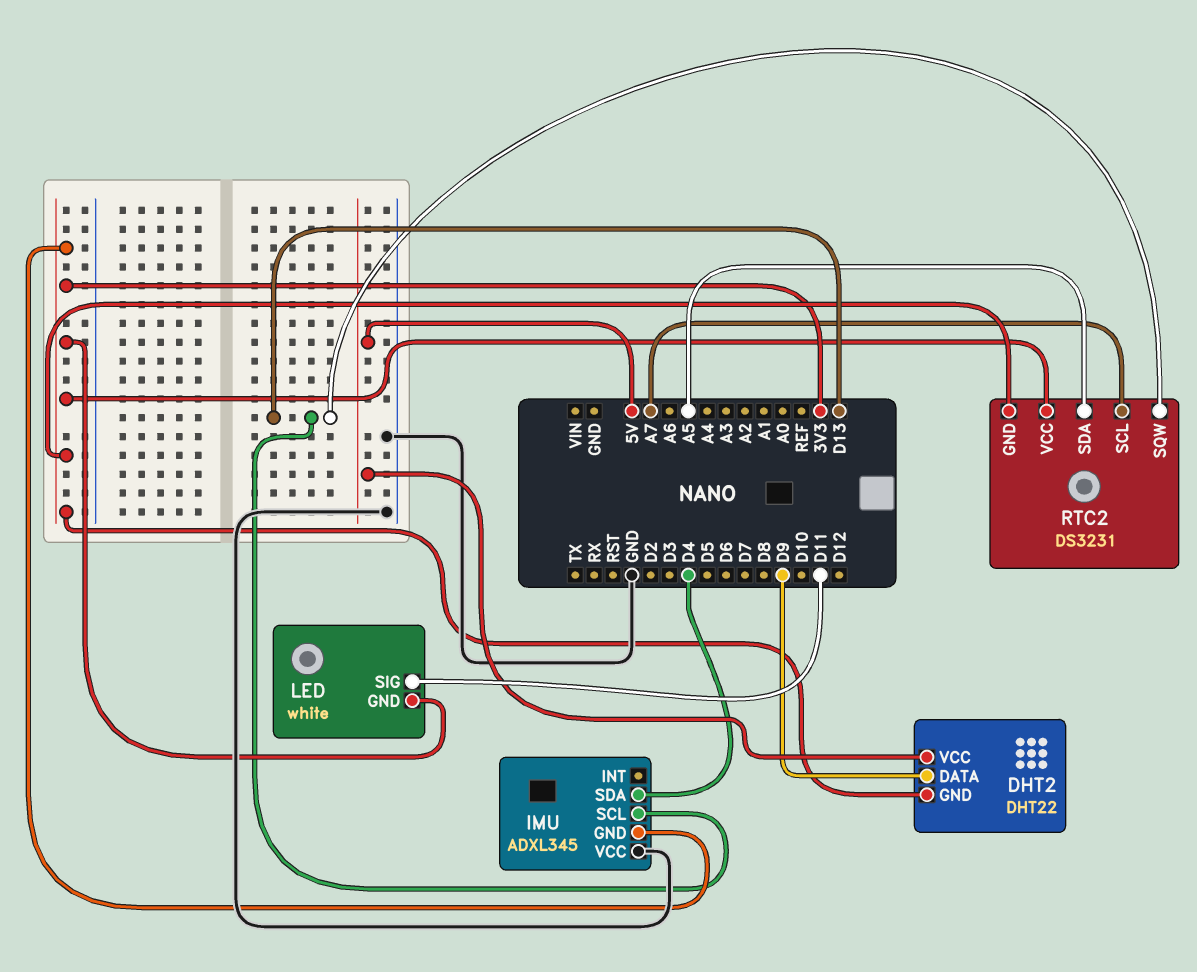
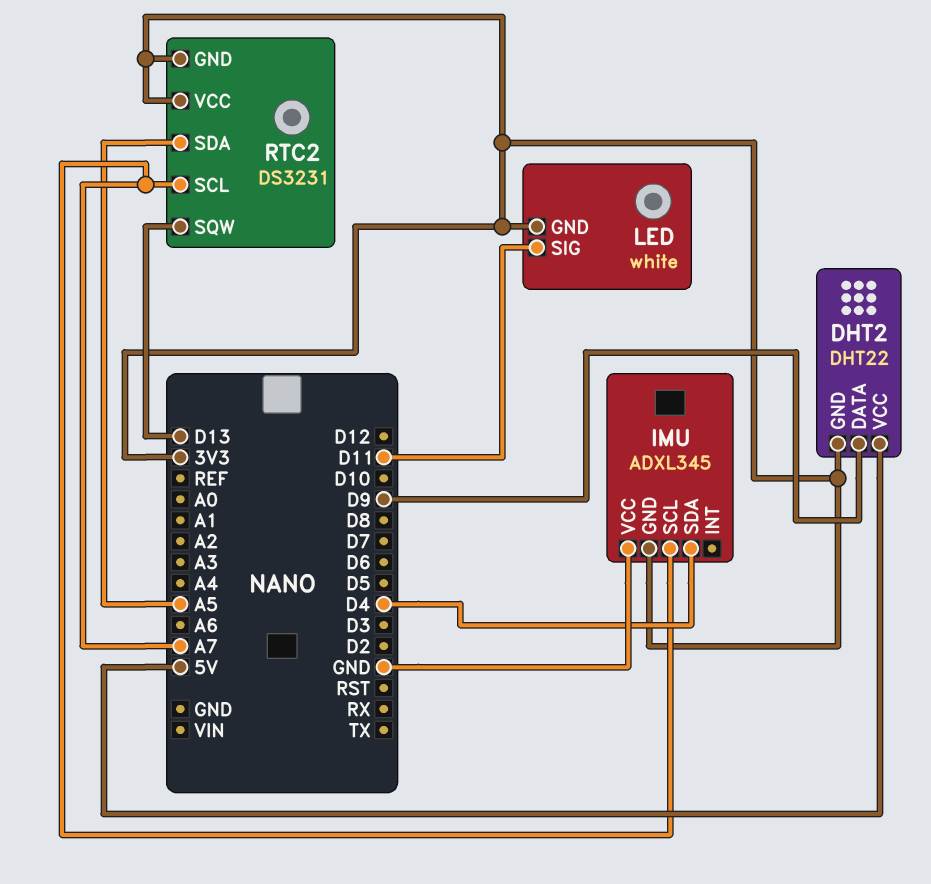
IMU pin SCL: D13 -> A7

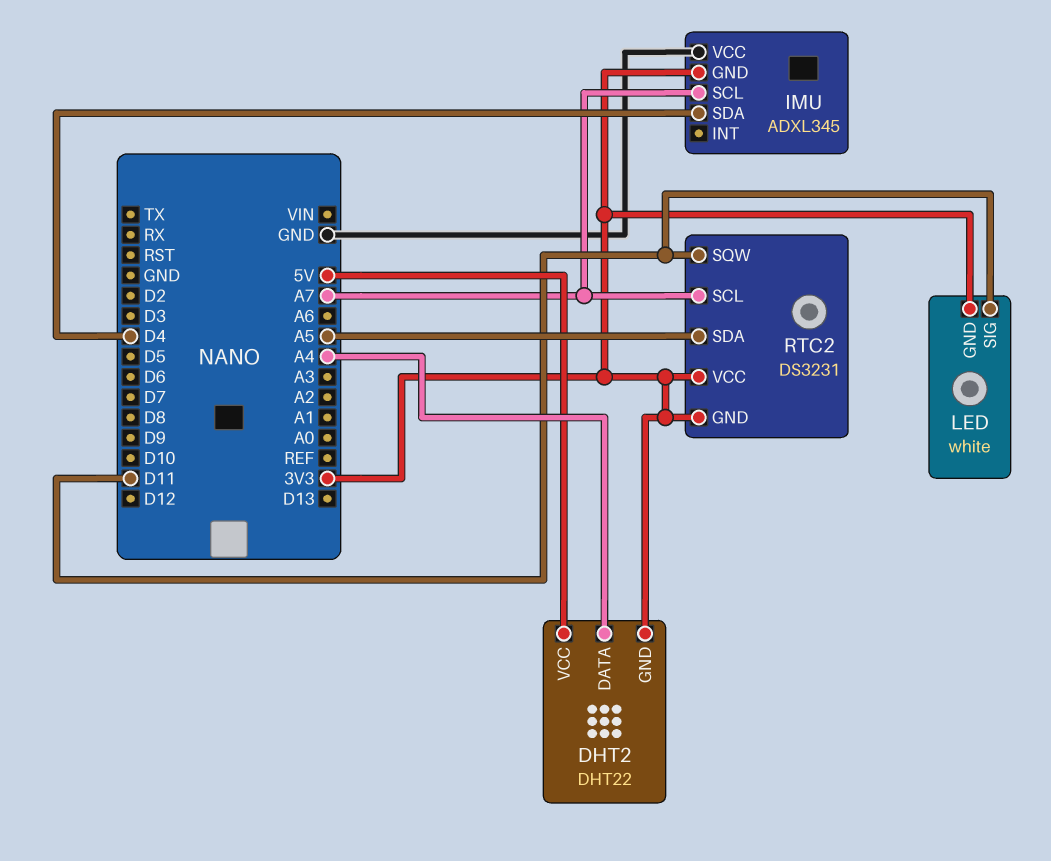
DHT2 pin DATA: D9 -> A4
RTC2 pin SQW: D13 -> D11

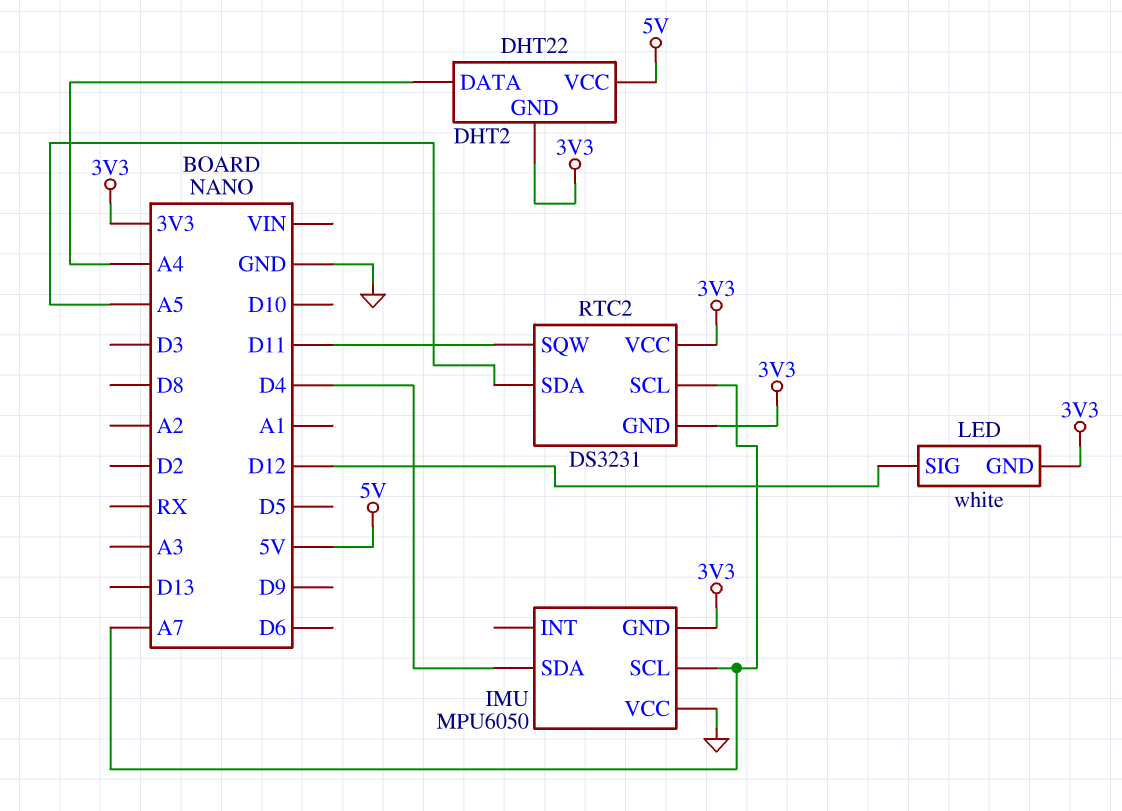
IMU: ADXL345 -> MPU6050
LED pin SIG: D11 -> D12

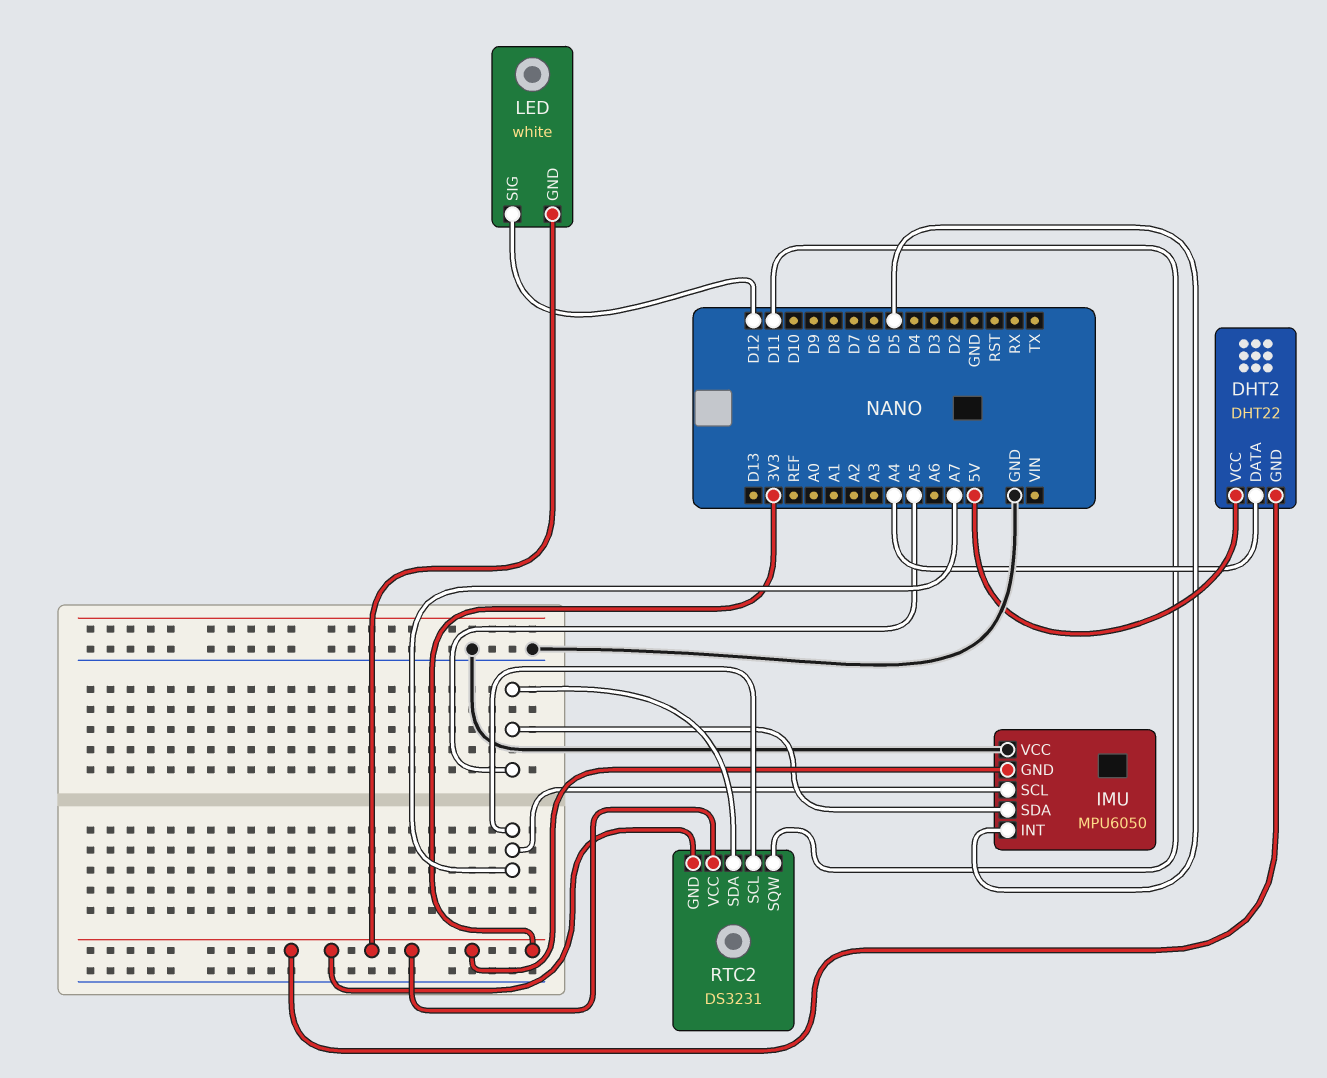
IMU pin INT: none -> D5
IMU pin SDA: D4 -> A5

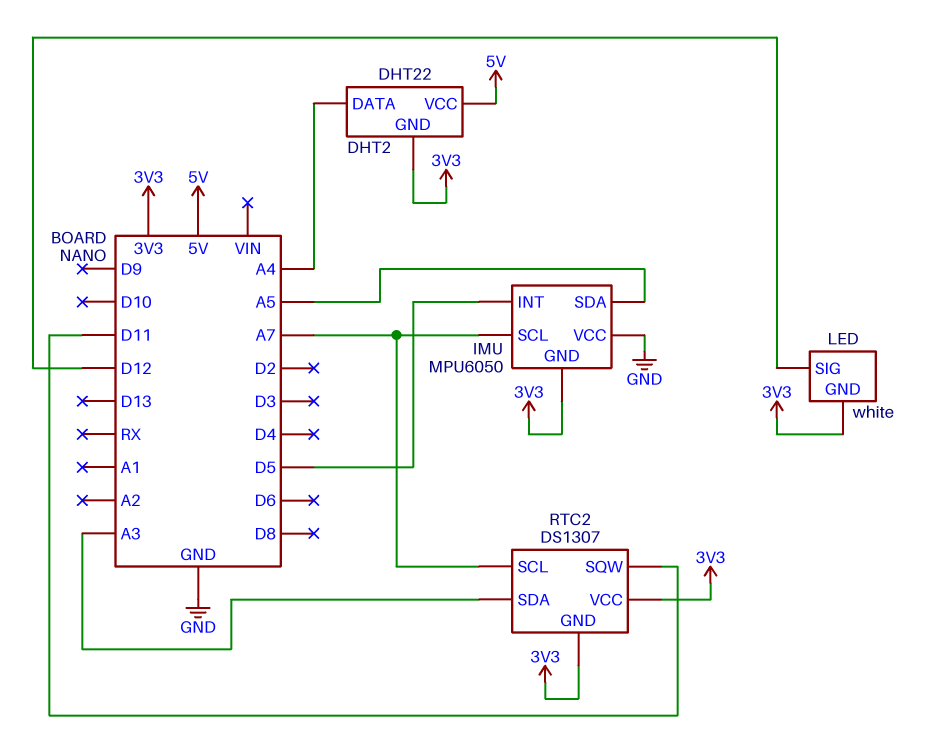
RTC2: DS3231 -> DS1307
RTC2 pin SDA: A5 -> A3

